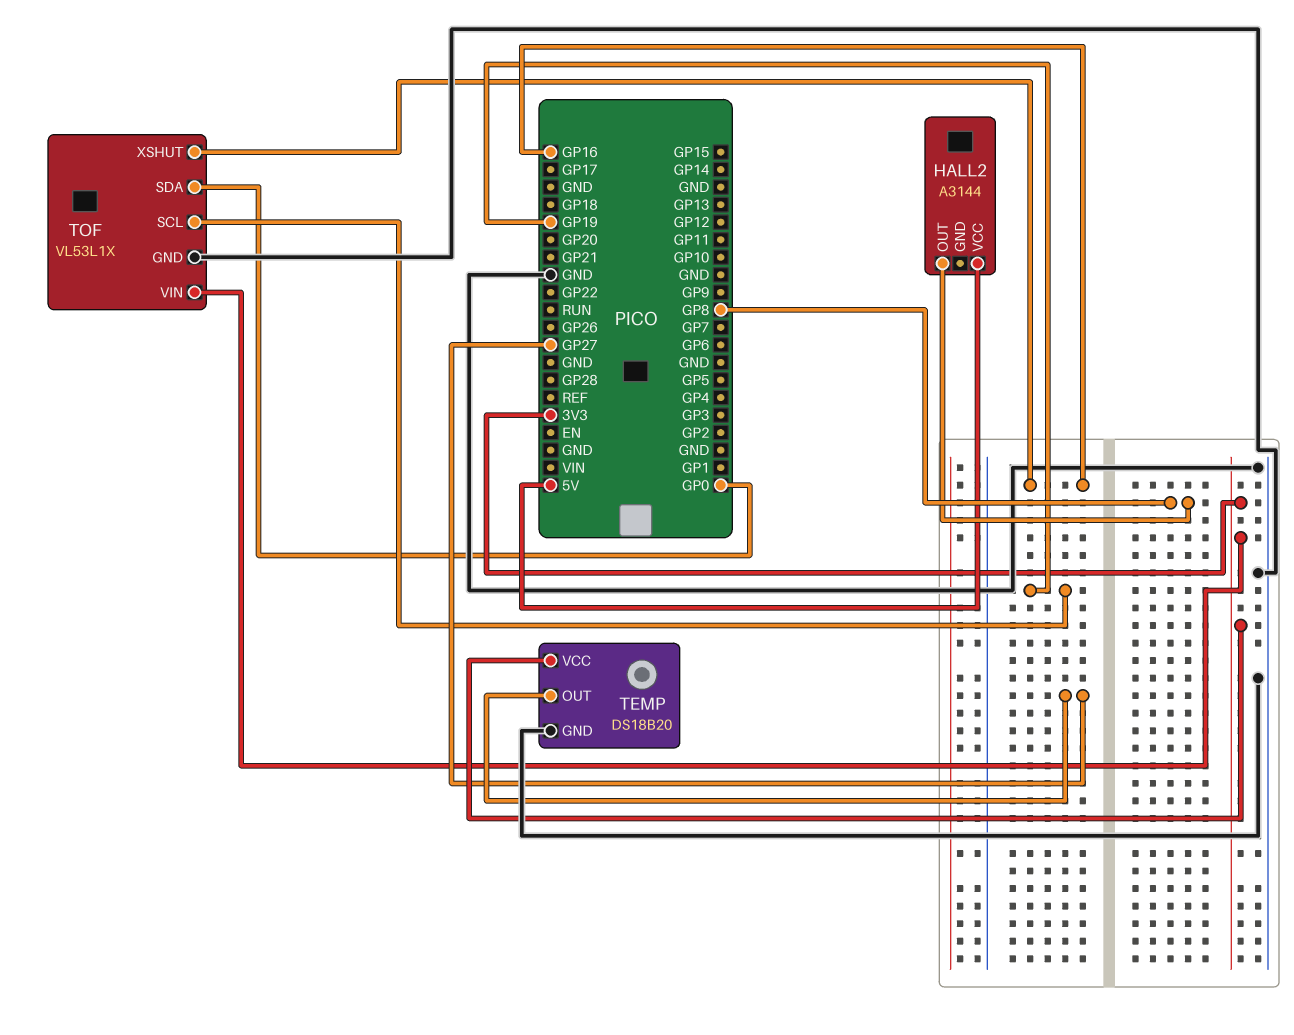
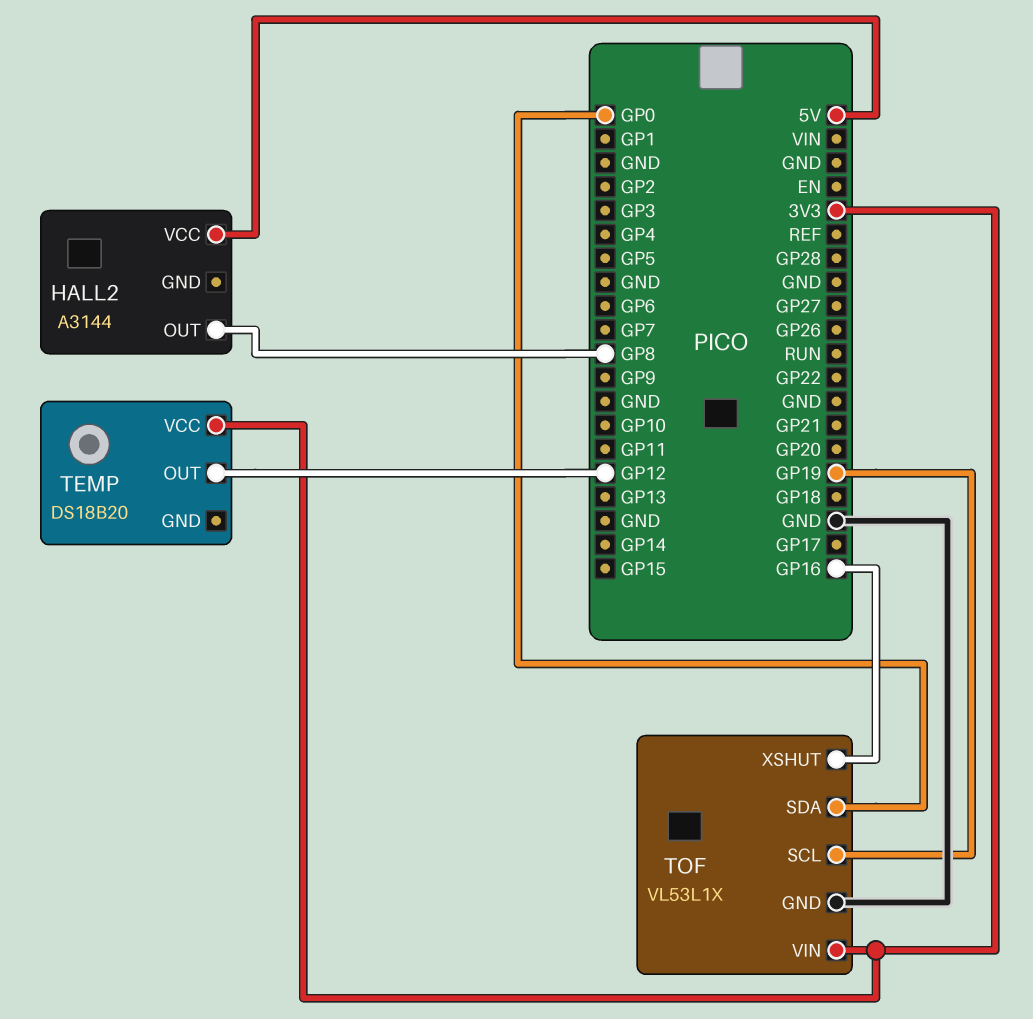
TEMP pin GND: GND -> none
TEMP pin OUT: GP27 -> GP12

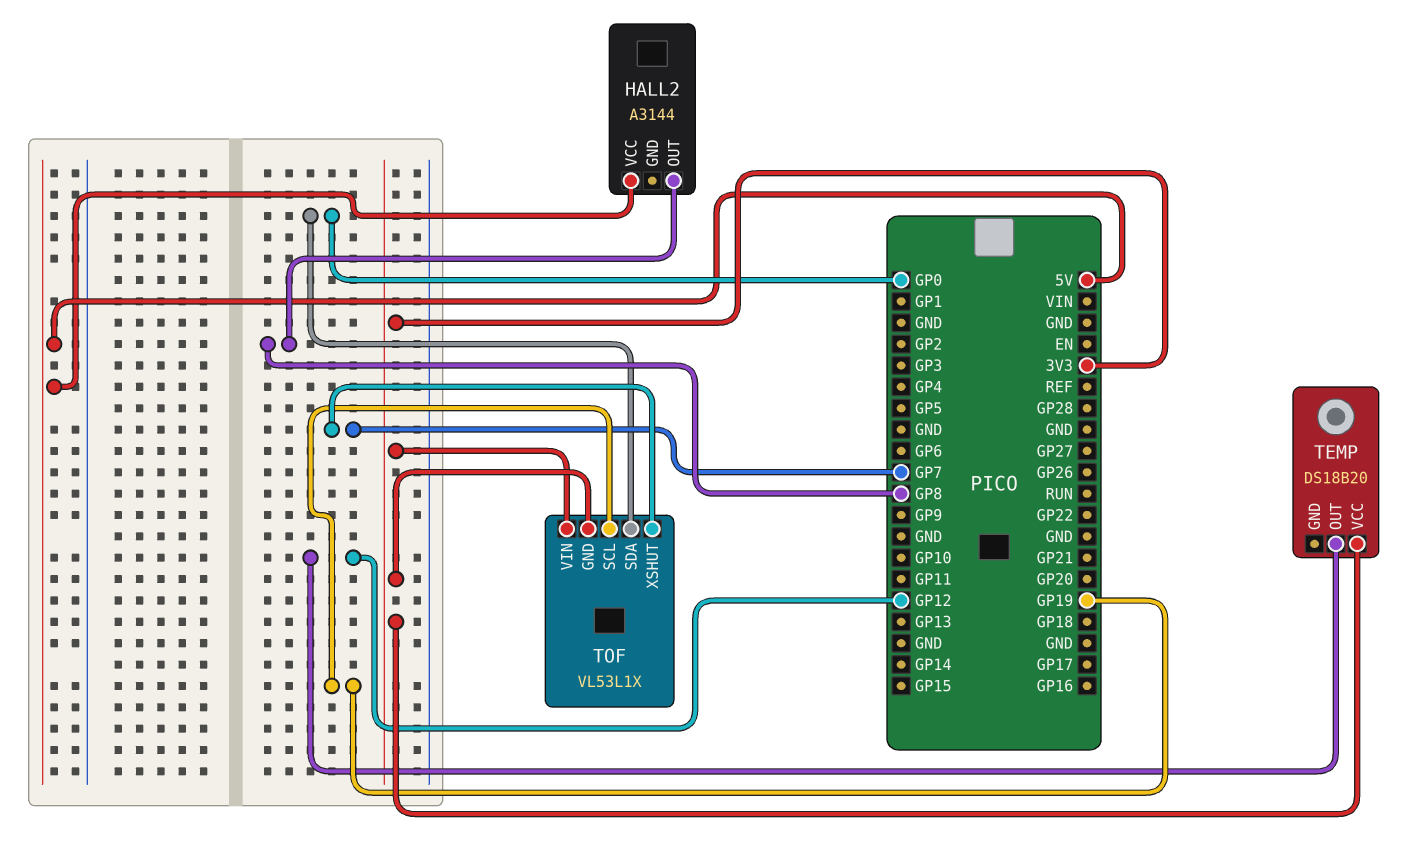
TOF pin GND: GND -> 3V3
TOF pin XSHUT: GP16 -> GP7

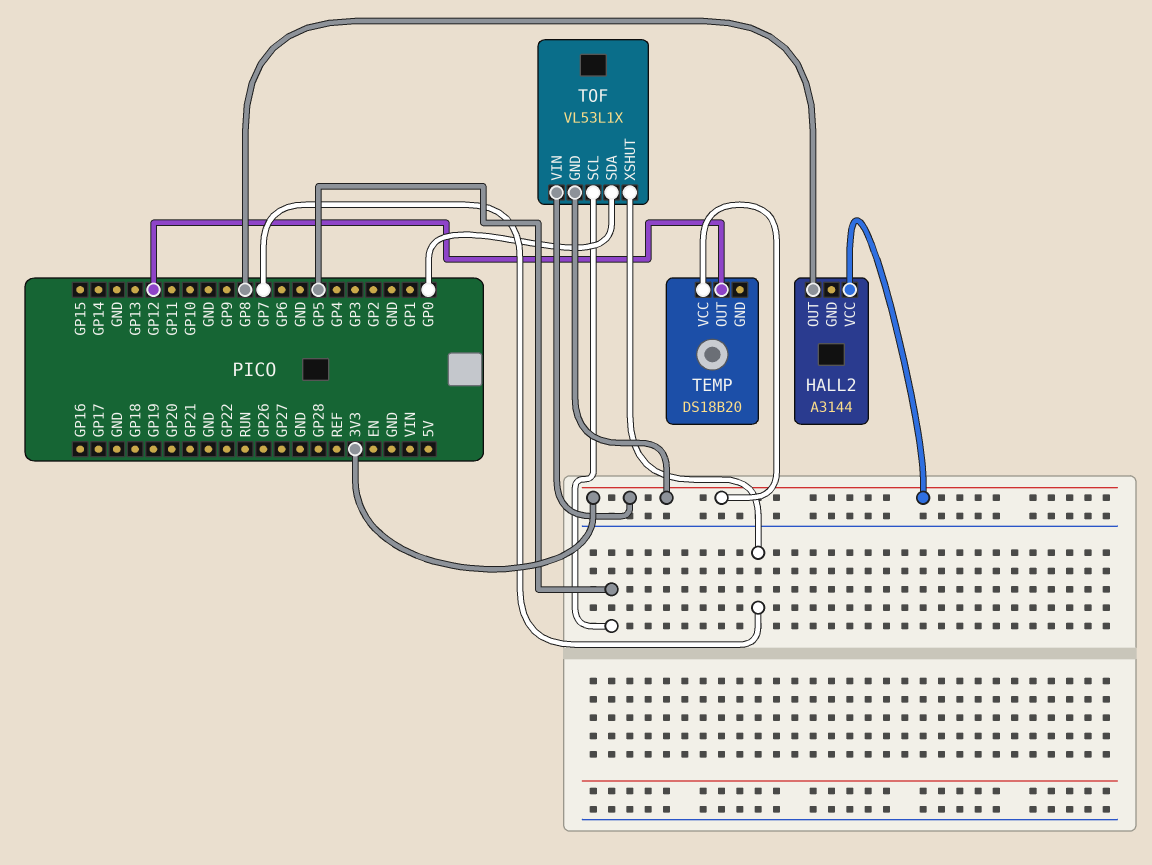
HALL2 pin VCC: 5V -> 3V3
TOF pin SCL: GP19 -> GP5

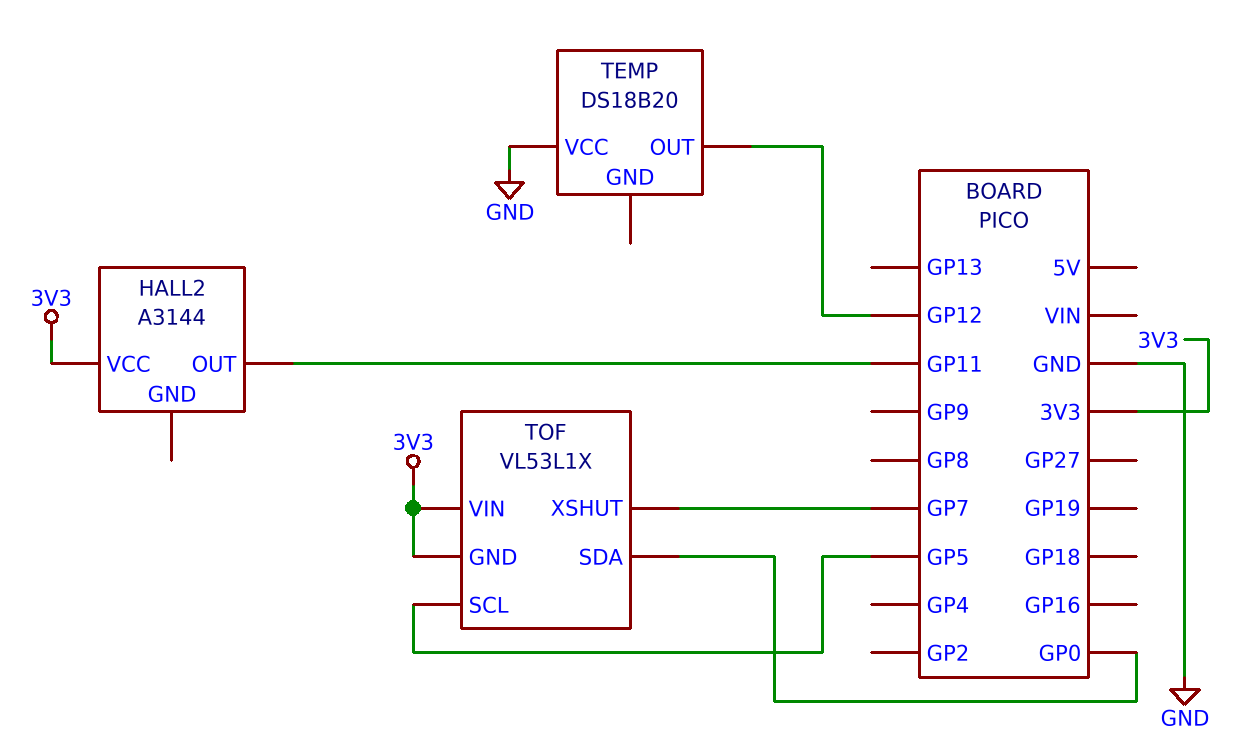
HALL2 pin OUT: GP8 -> GP11
TEMP pin VCC: 3V3 -> GND

